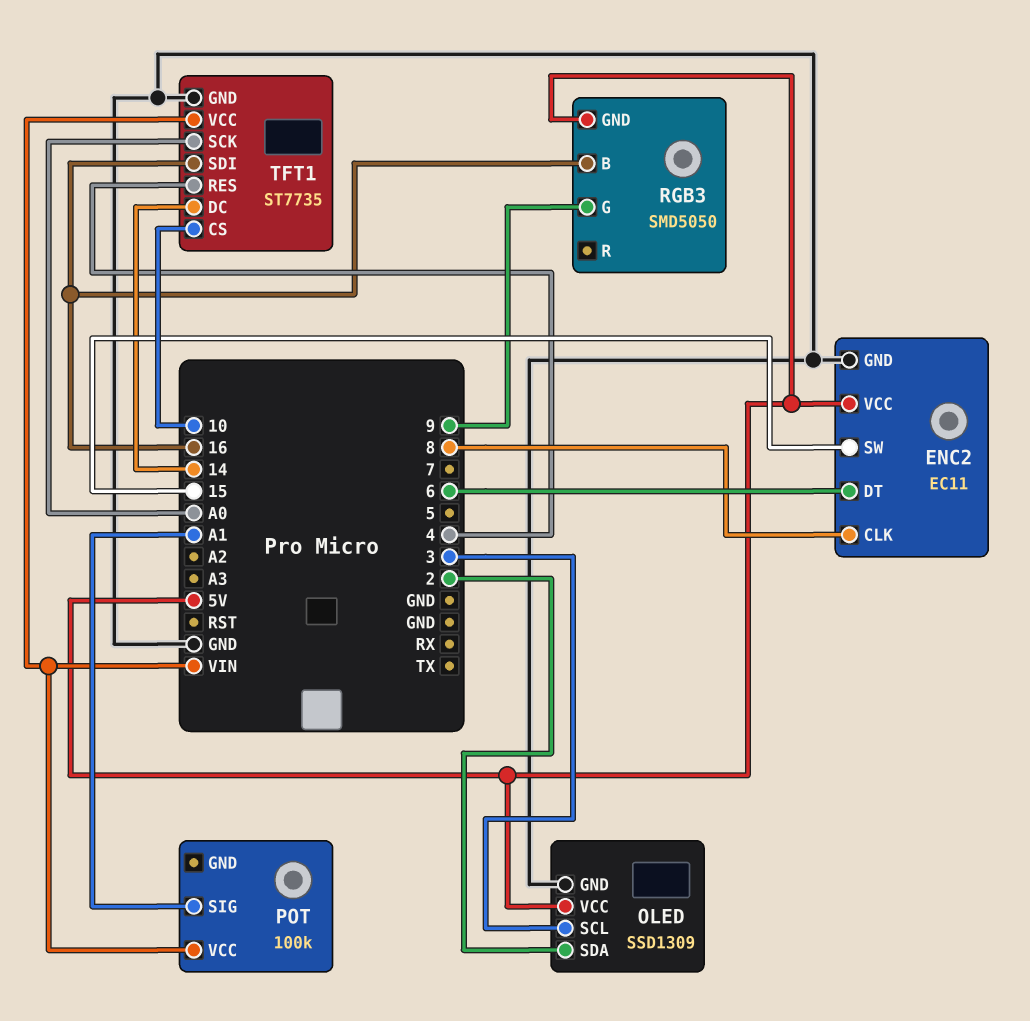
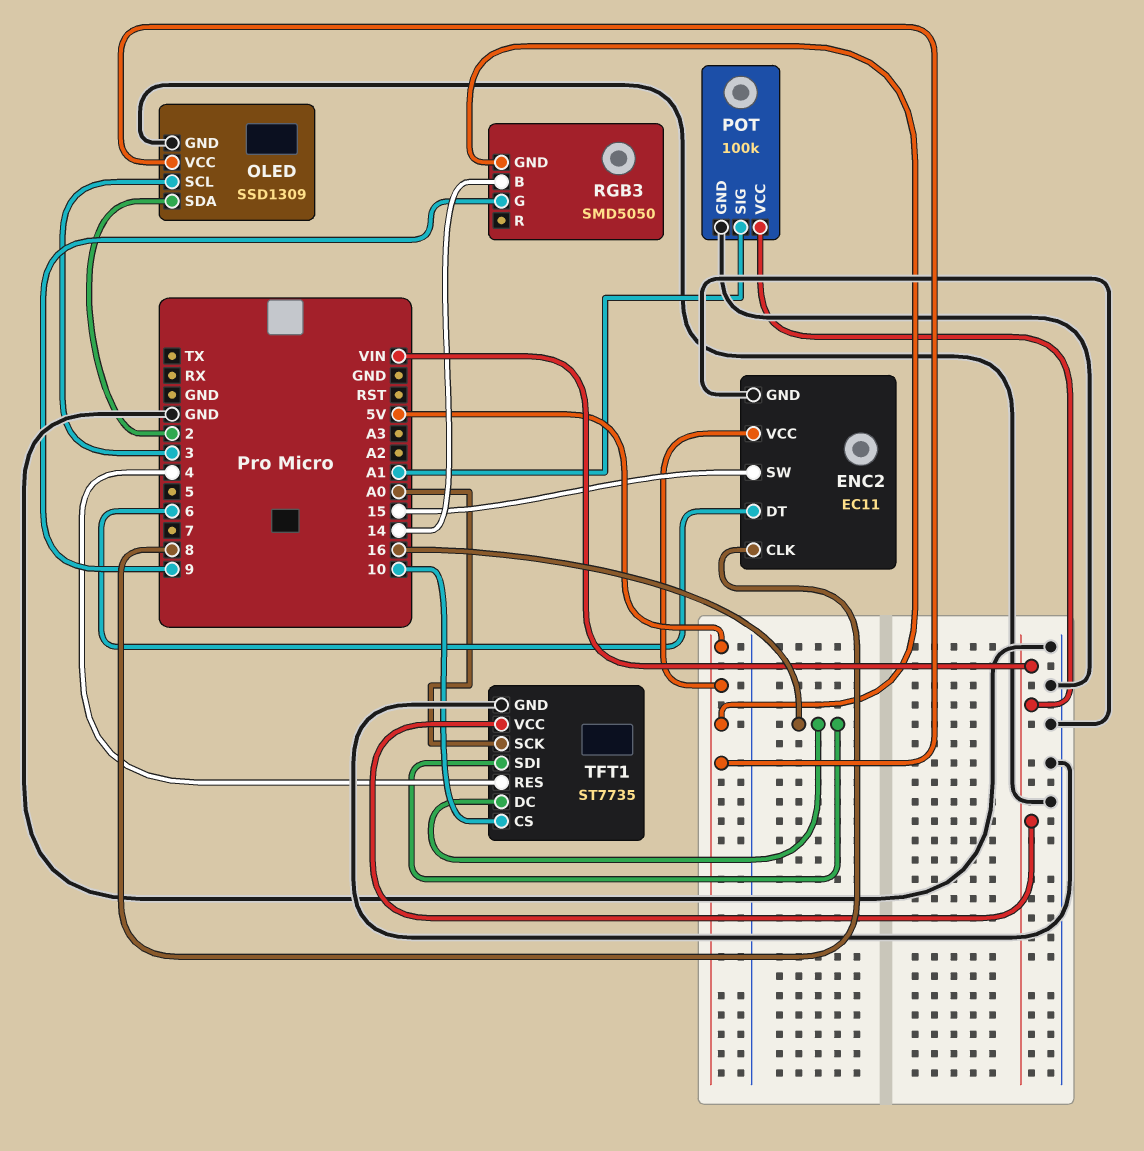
POT pin GND: none -> GND
RGB3 pin B: 16 -> 14
TFT1 pin DC: 14 -> 16

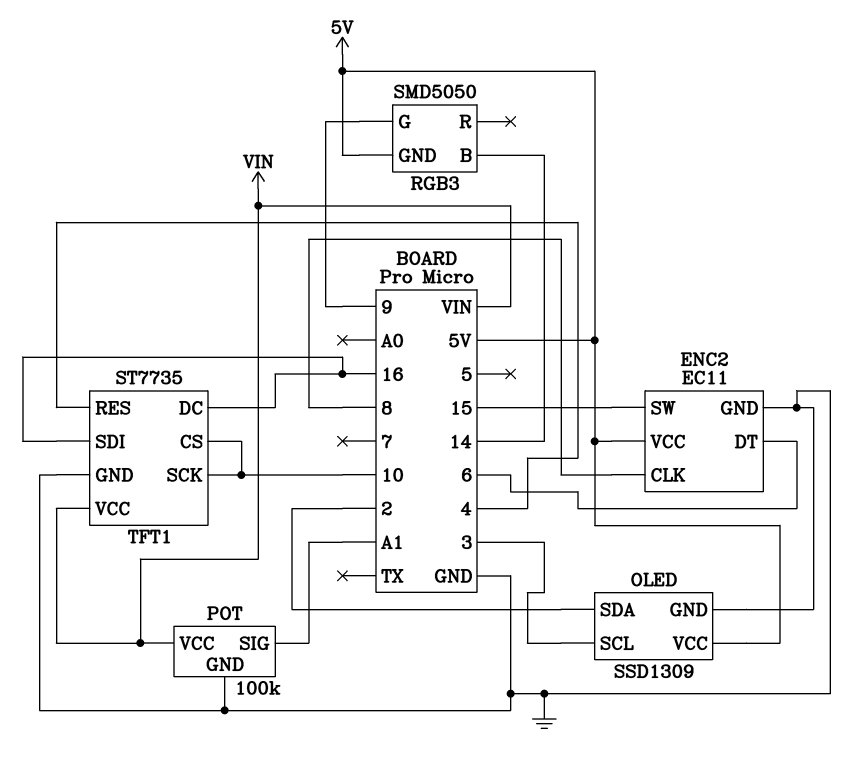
TFT1 pin SCK: A0 -> 10

